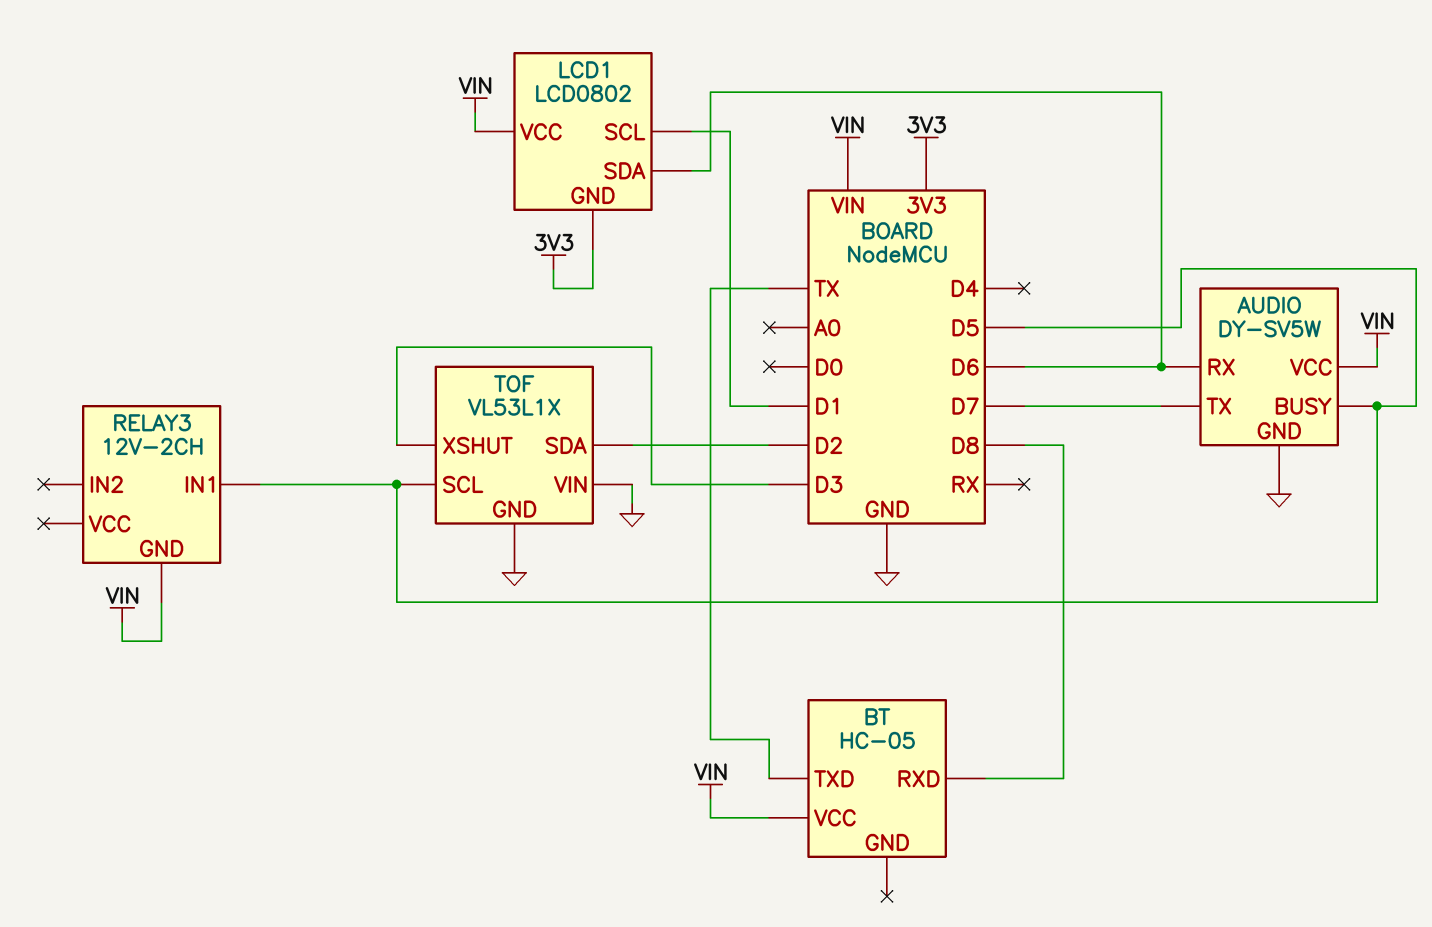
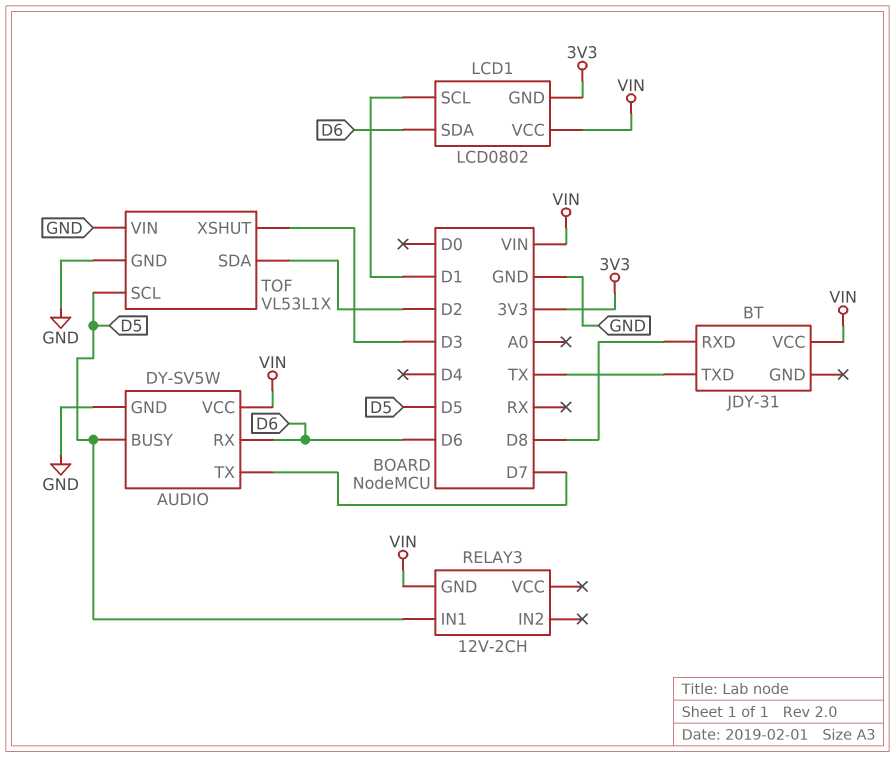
BT: HC-05 -> JDY-31

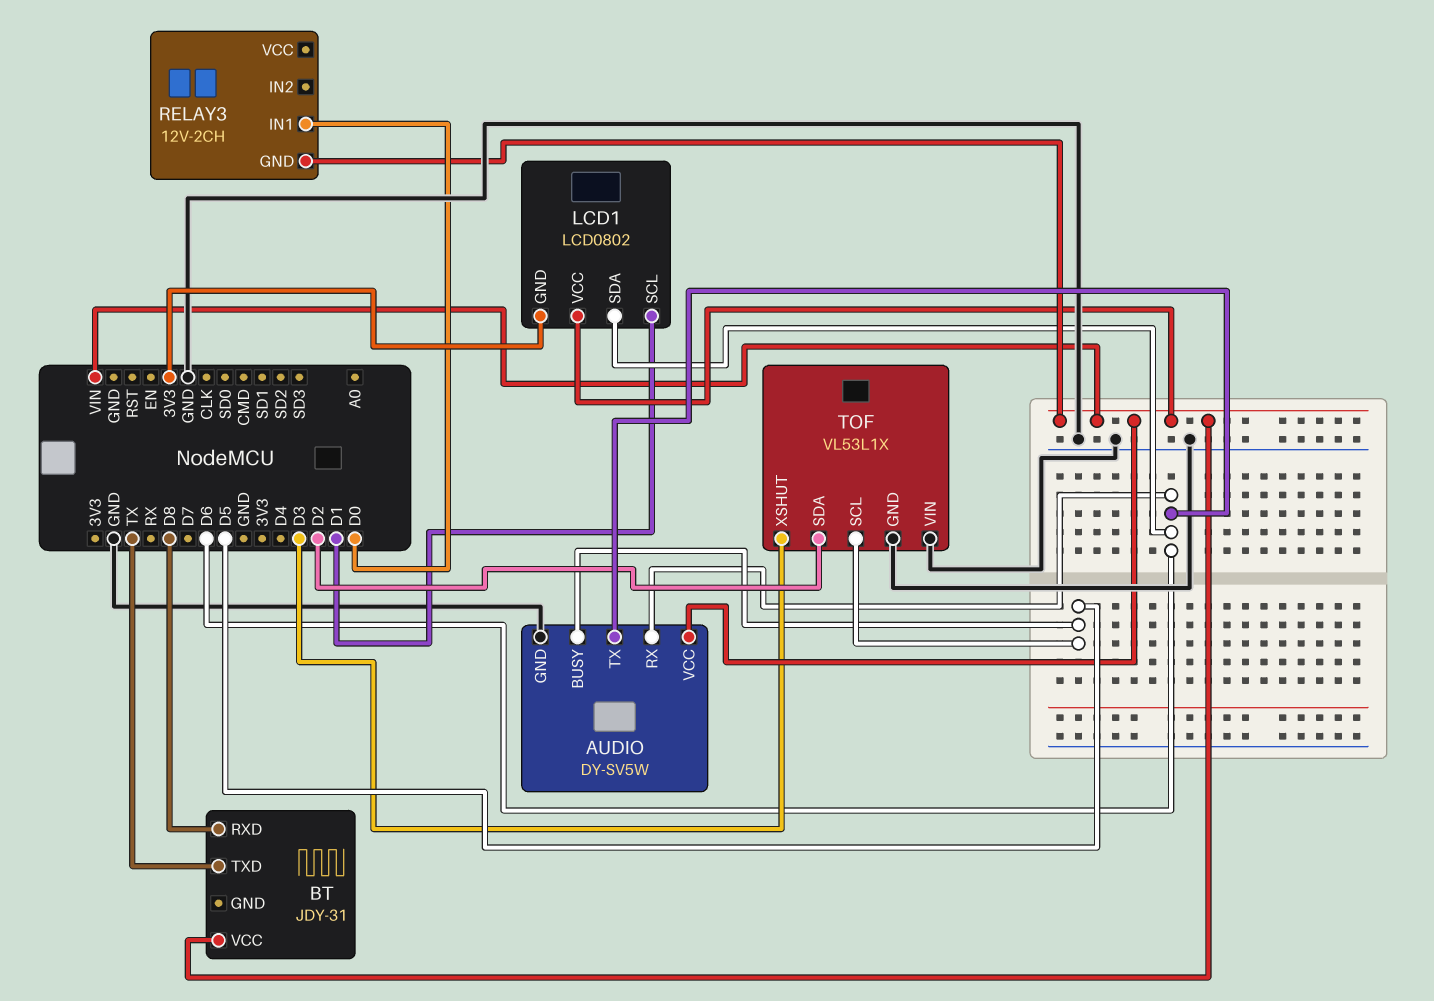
AUDIO pin TX: D7 -> D6
RELAY3 pin IN1: D5 -> D0

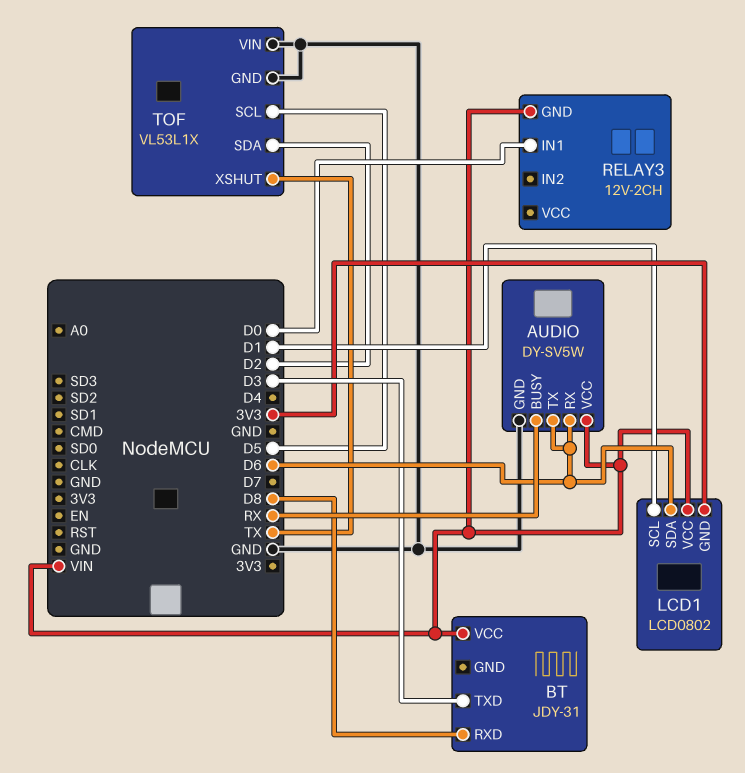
AUDIO pin BUSY: D5 -> RX
BT pin TXD: TX -> D3
TOF pin XSHUT: D3 -> TX

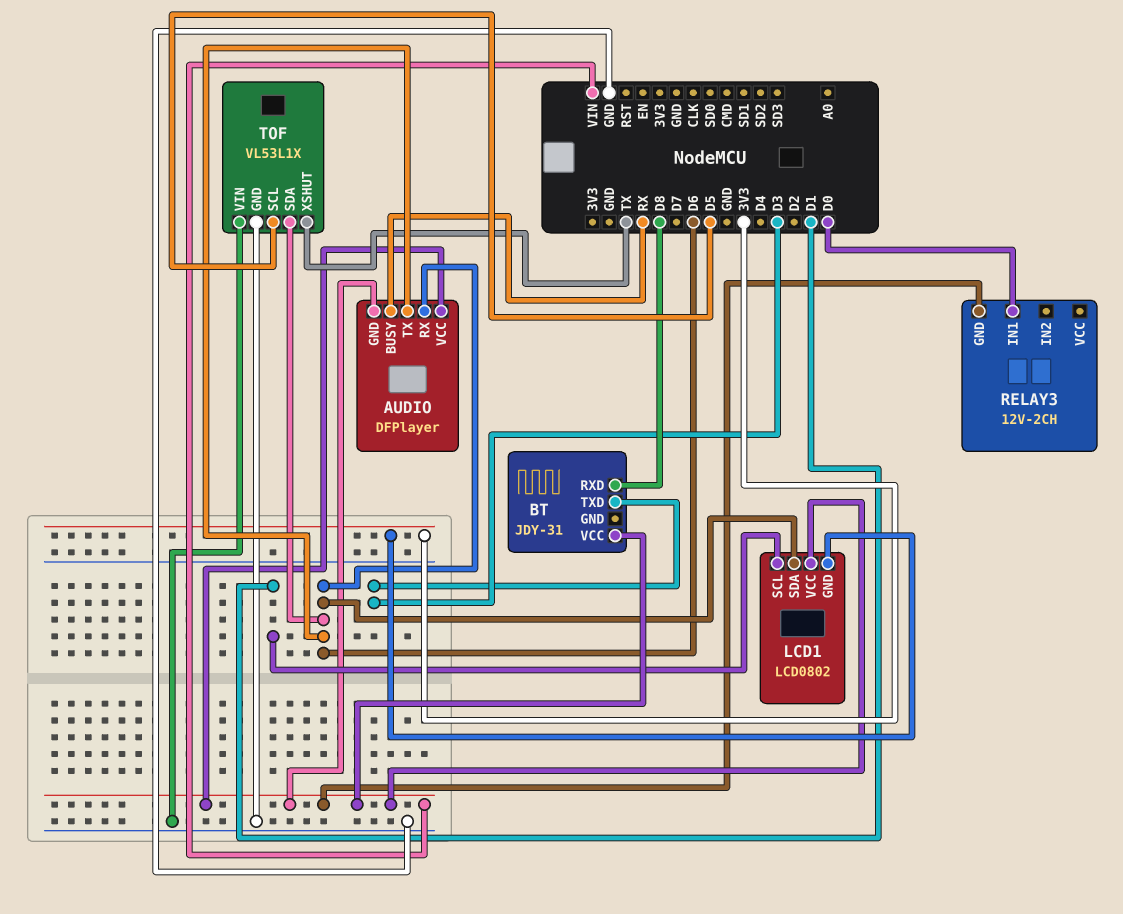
AUDIO: DY-SV5W -> DFPlayer
AUDIO pin GND: GND -> VIN
TOF pin SDA: D2 -> D6

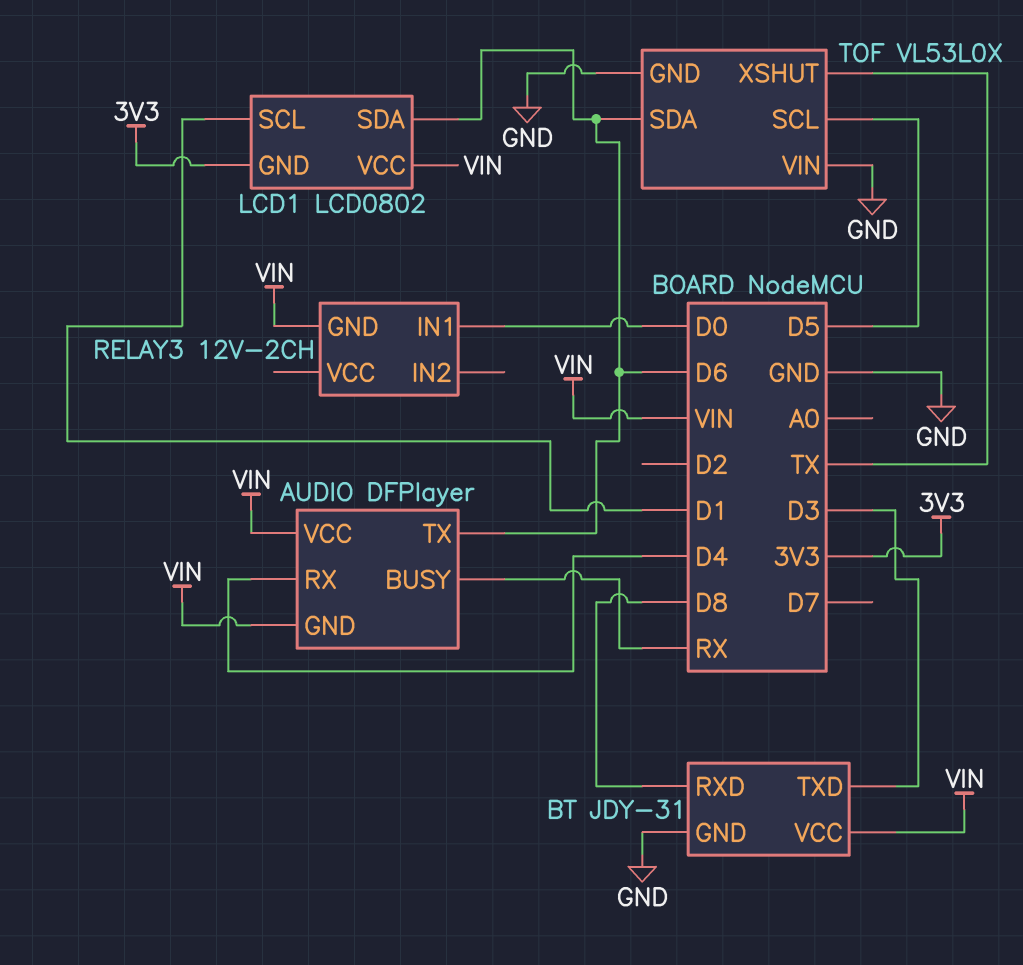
AUDIO pin RX: D6 -> D4
BT pin GND: none -> GND
TOF: VL53L1X -> VL53L0X

